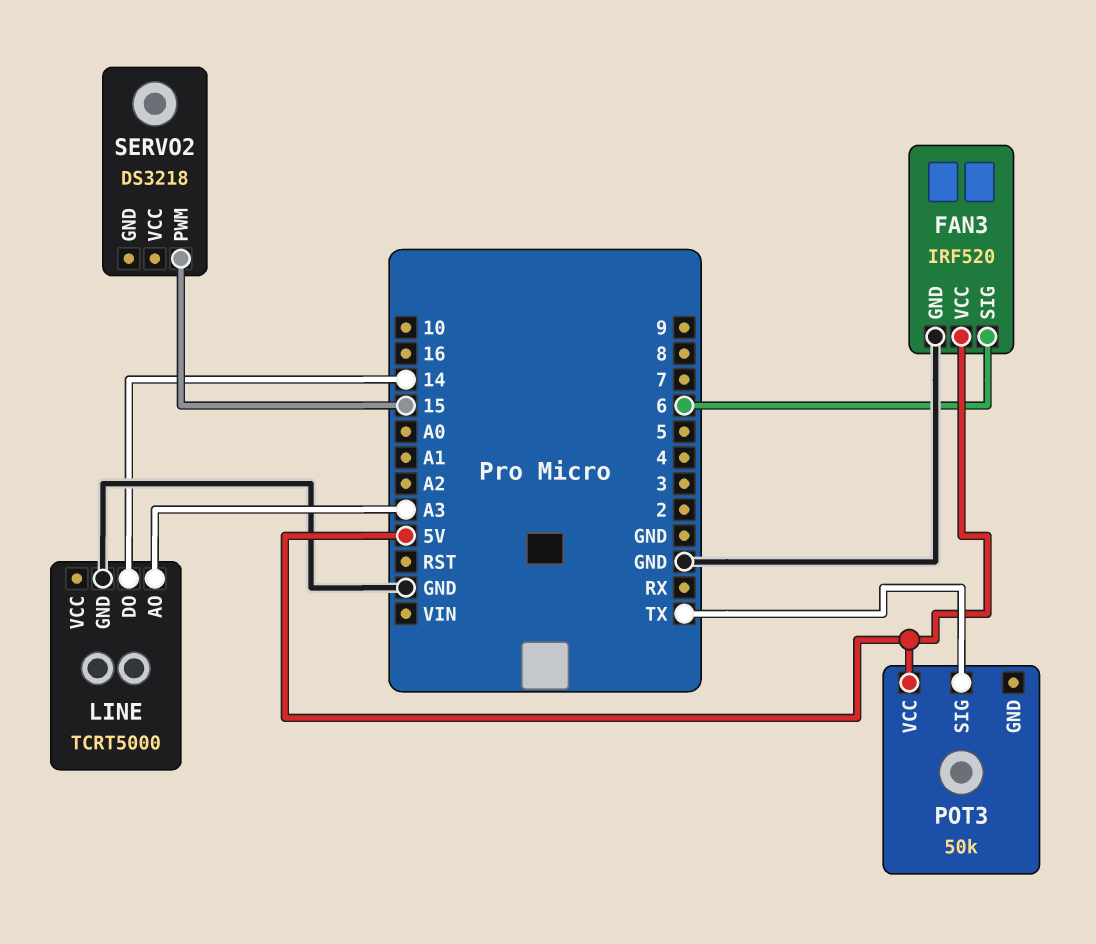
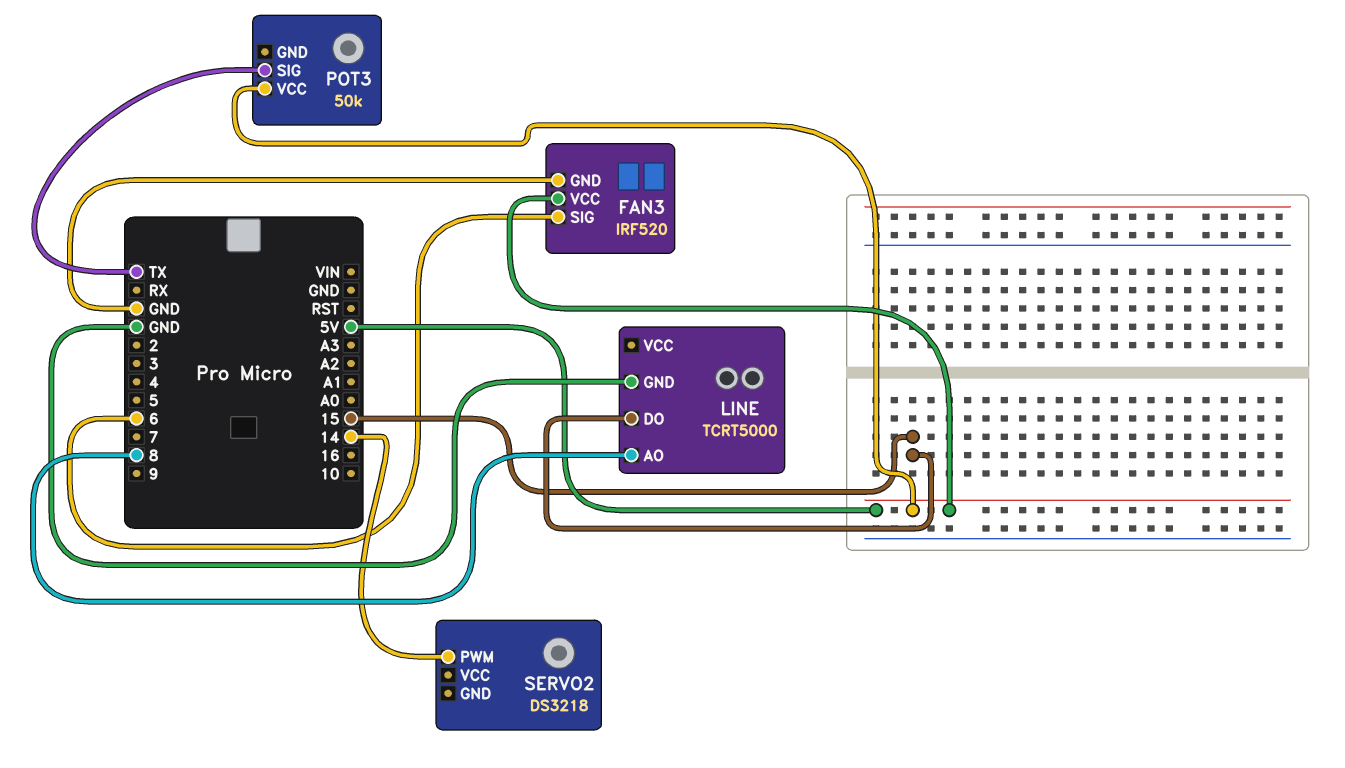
LINE pin AO: A3 -> 8
LINE pin DO: 14 -> 15
SERVO2 pin PWM: 15 -> 14

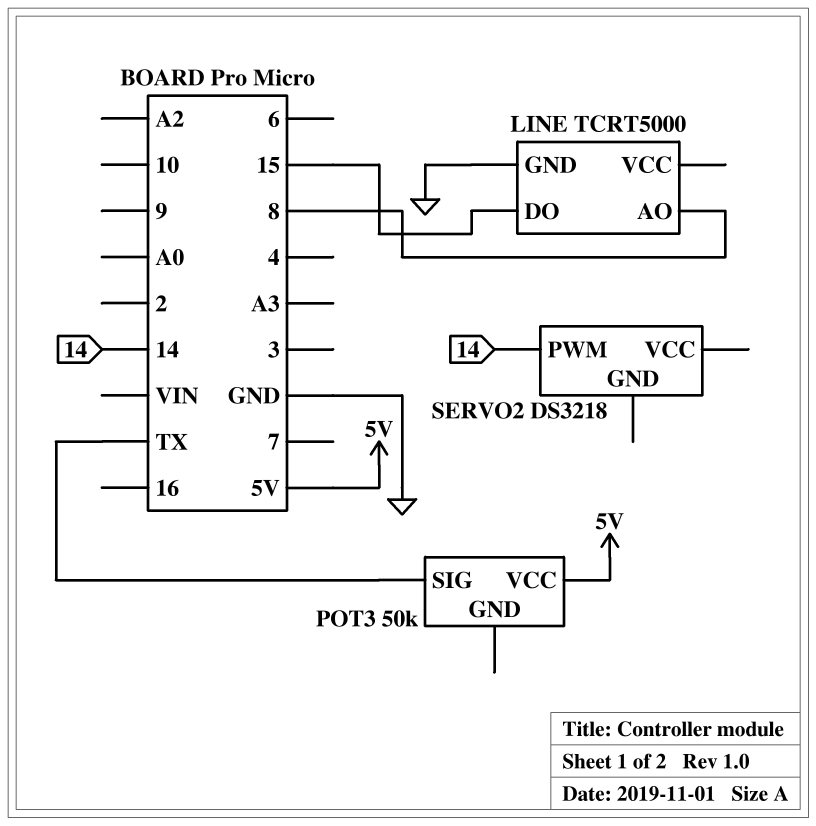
FAN3: IRF520 -> none
FAN3 pin GND: GND -> none
FAN3 pin SIG: 6 -> none
FAN3 pin VCC: 5V -> none

